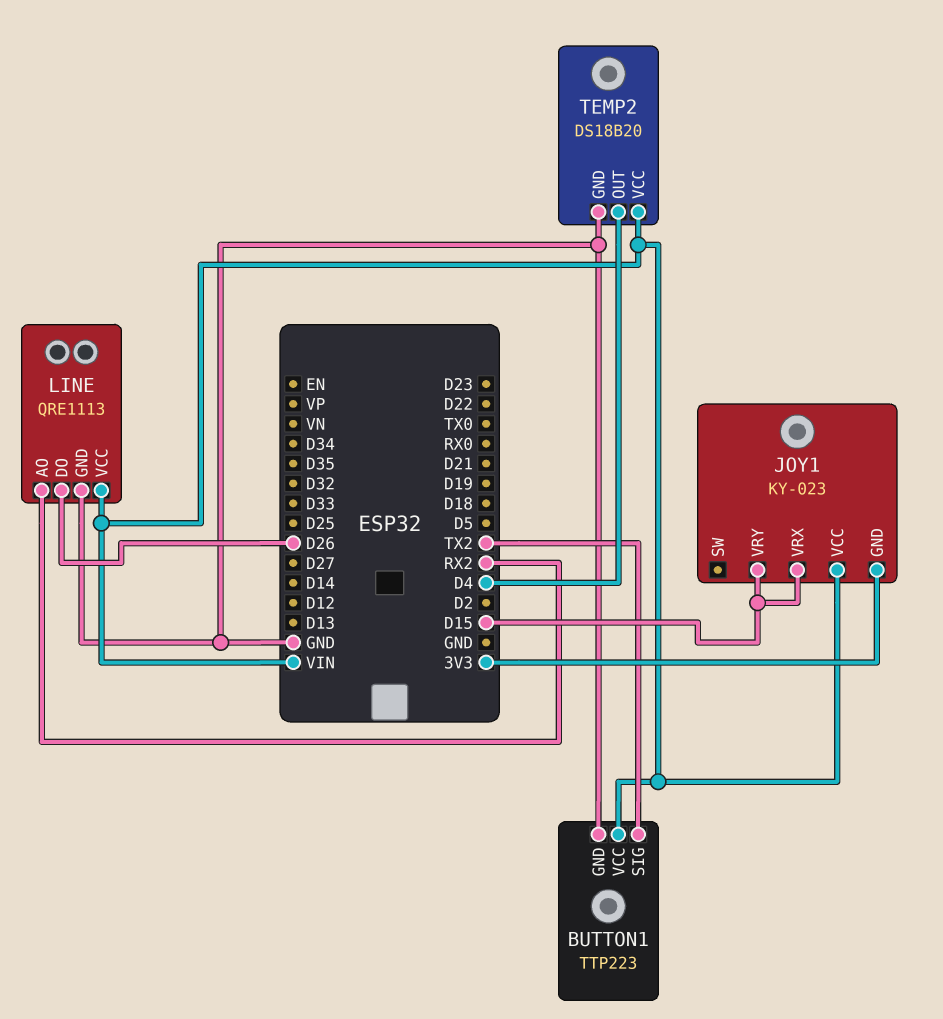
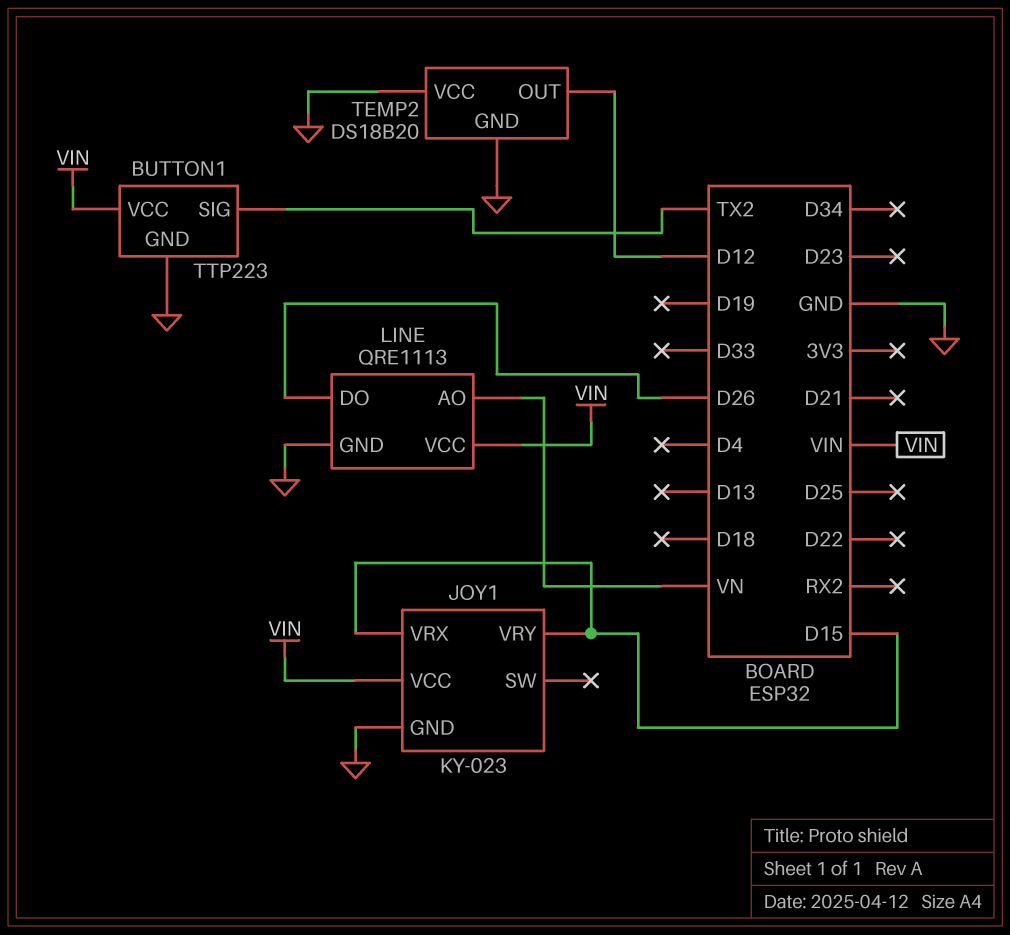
JOY1 pin GND: 3V3 -> GND
LINE pin AO: RX2 -> VN
TEMP2 pin OUT: D4 -> D12
TEMP2 pin VCC: VIN -> GND

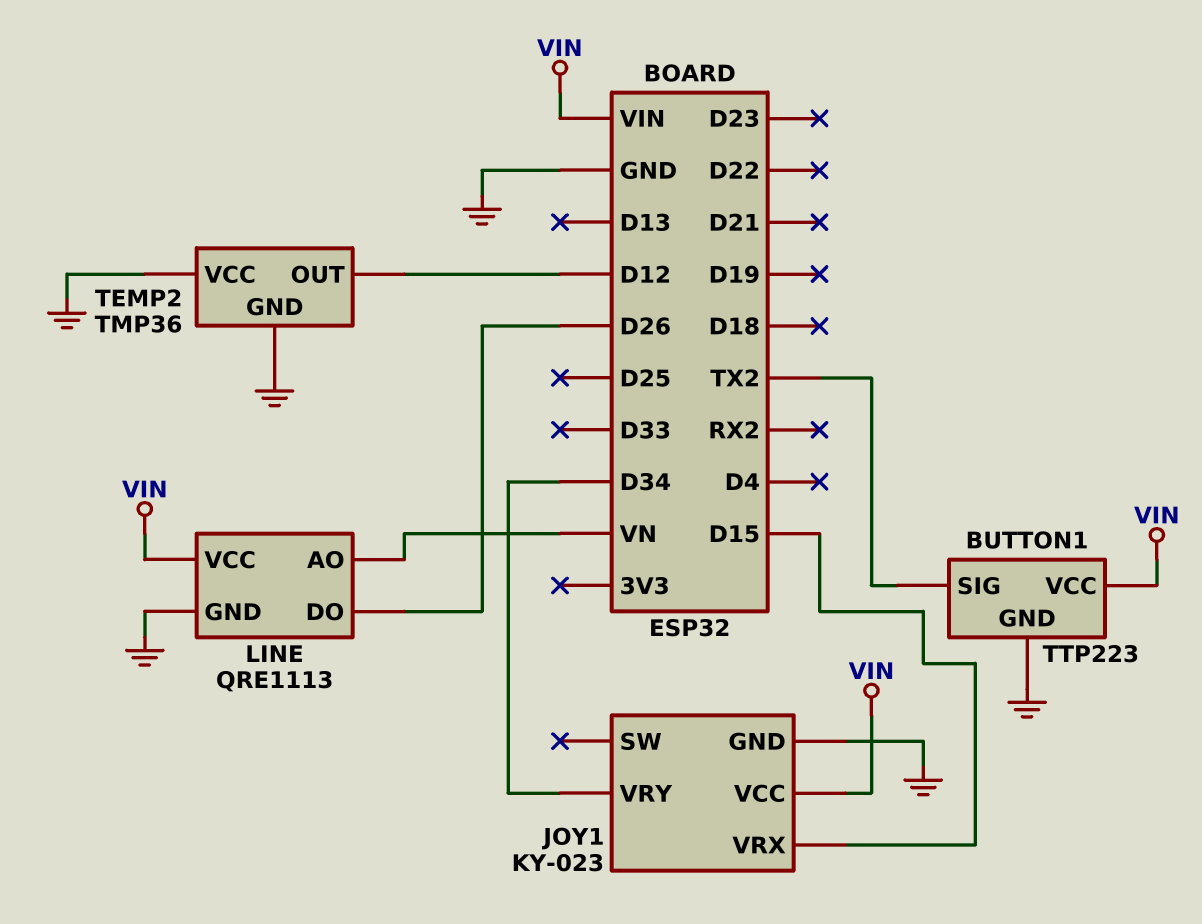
JOY1 pin VRY: D15 -> D34
TEMP2: DS18B20 -> TMP36

